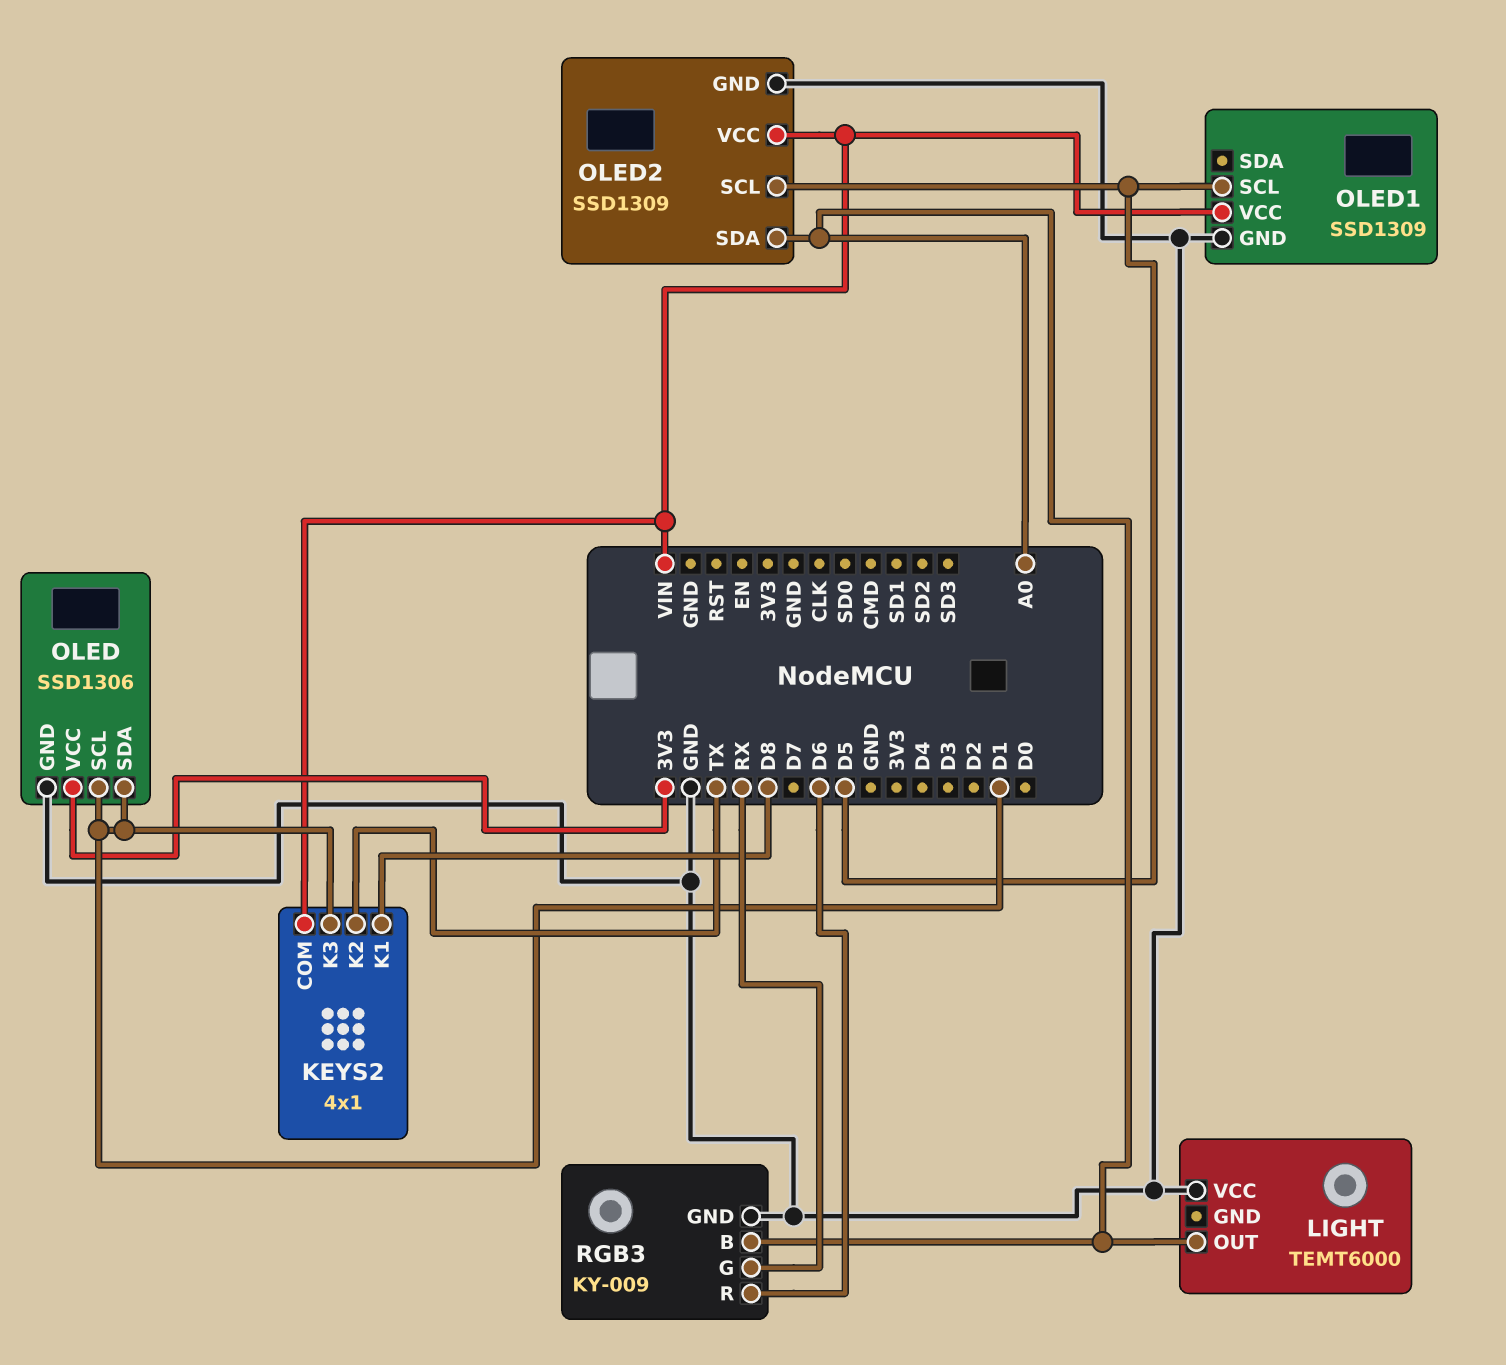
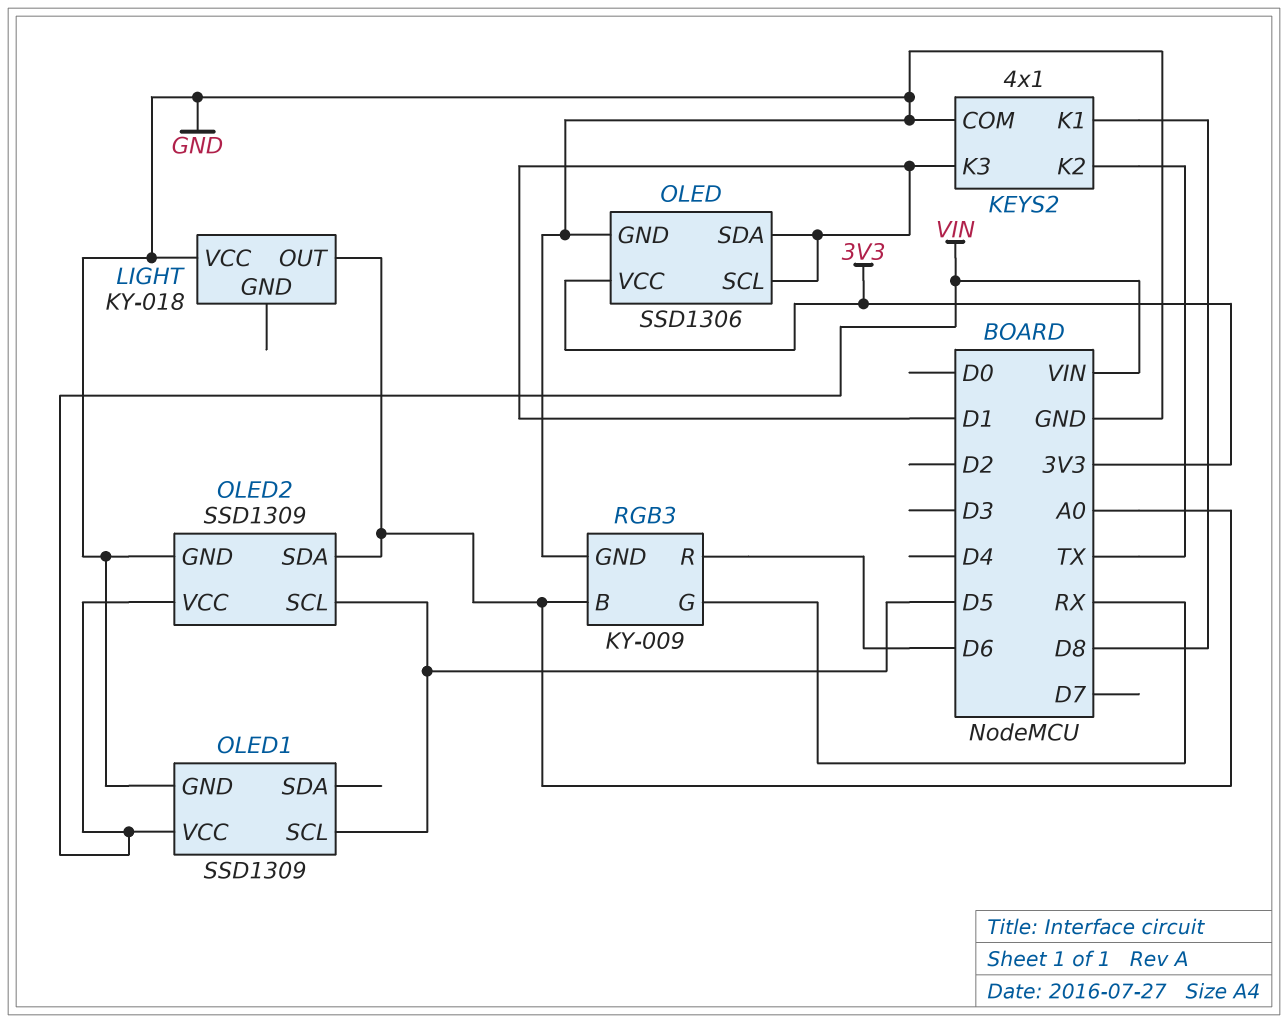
KEYS2 pin COM: VIN -> GND
LIGHT: TEMT6000 -> KY-018

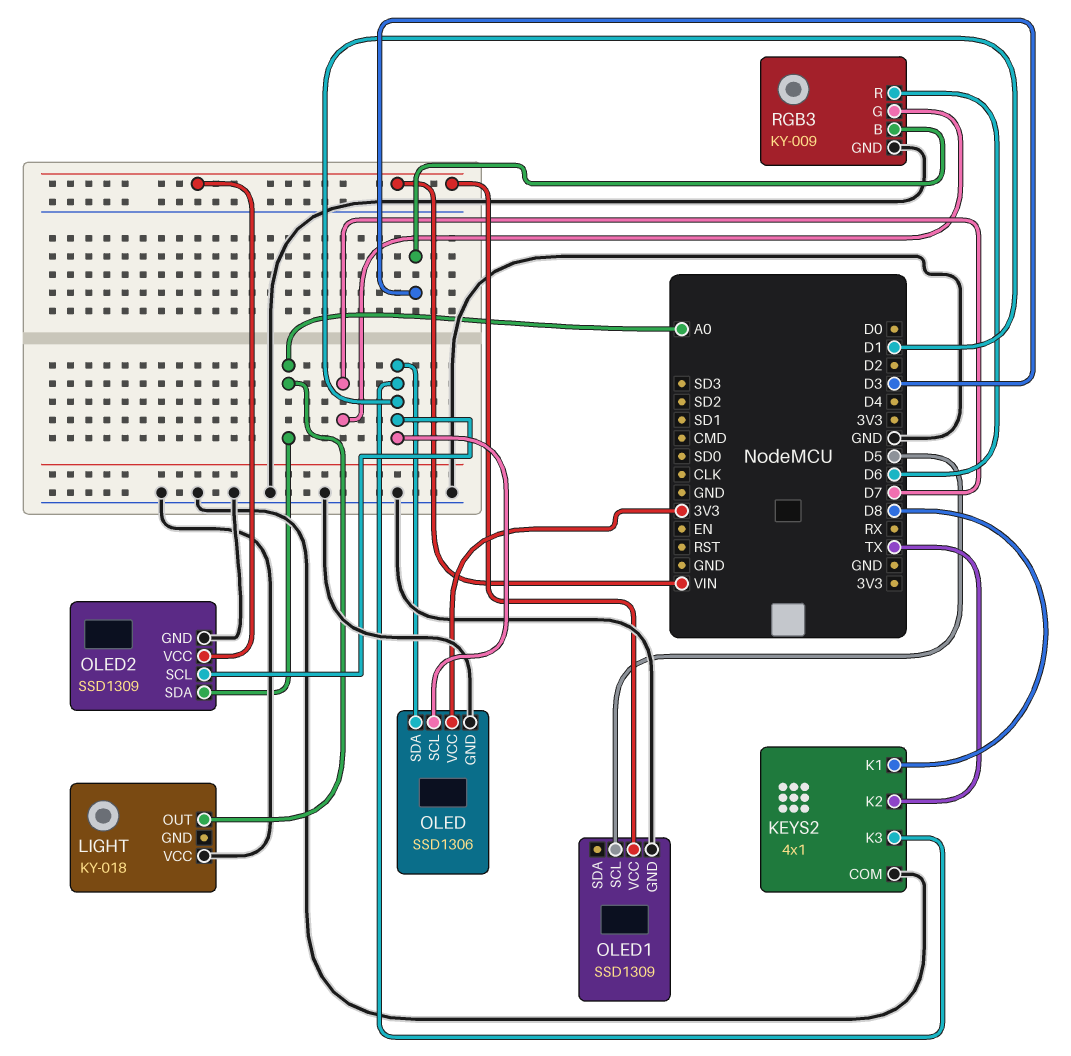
OLED2 pin SCL: D5 -> D1
RGB3 pin B: A0 -> D3
RGB3 pin G: RX -> D7

